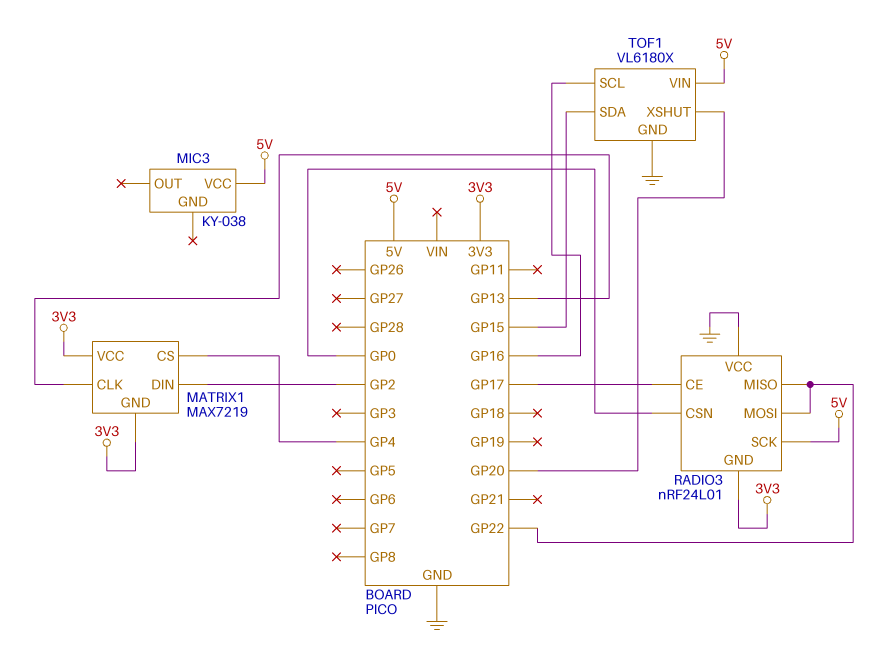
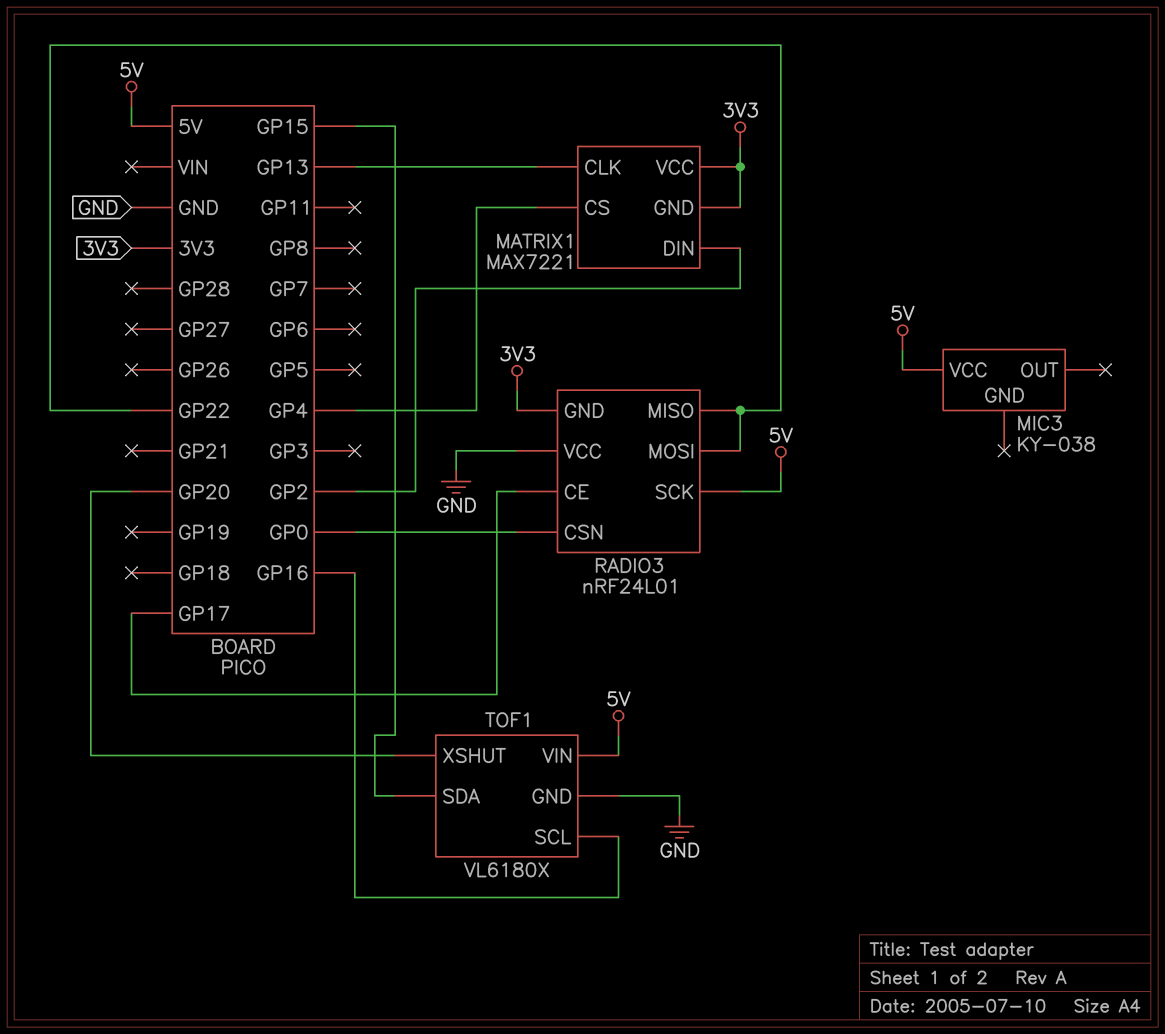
MATRIX1: MAX7219 -> MAX7221

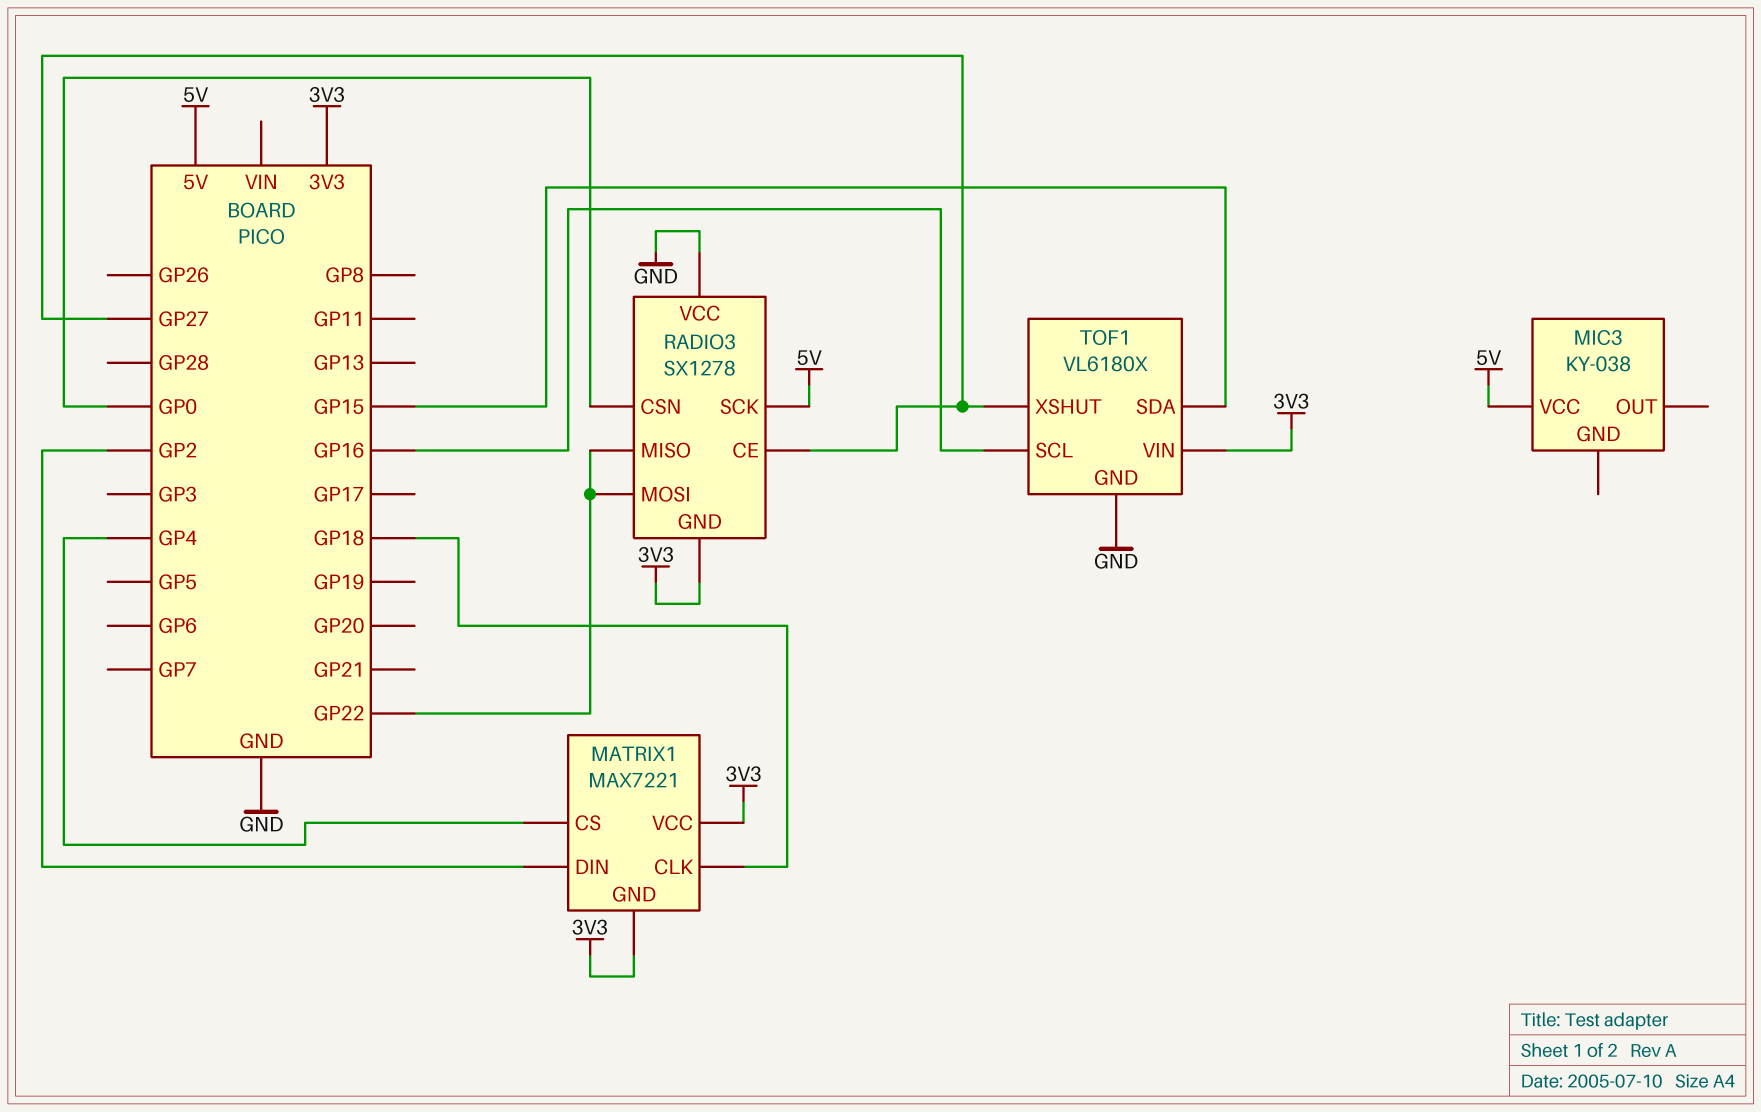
MATRIX1 pin CLK: GP13 -> GP18
RADIO3: nRF24L01 -> SX1278
RADIO3 pin CE: GP17 -> GP27
TOF1 pin VIN: 5V -> 3V3
TOF1 pin XSHUT: GP20 -> GP27

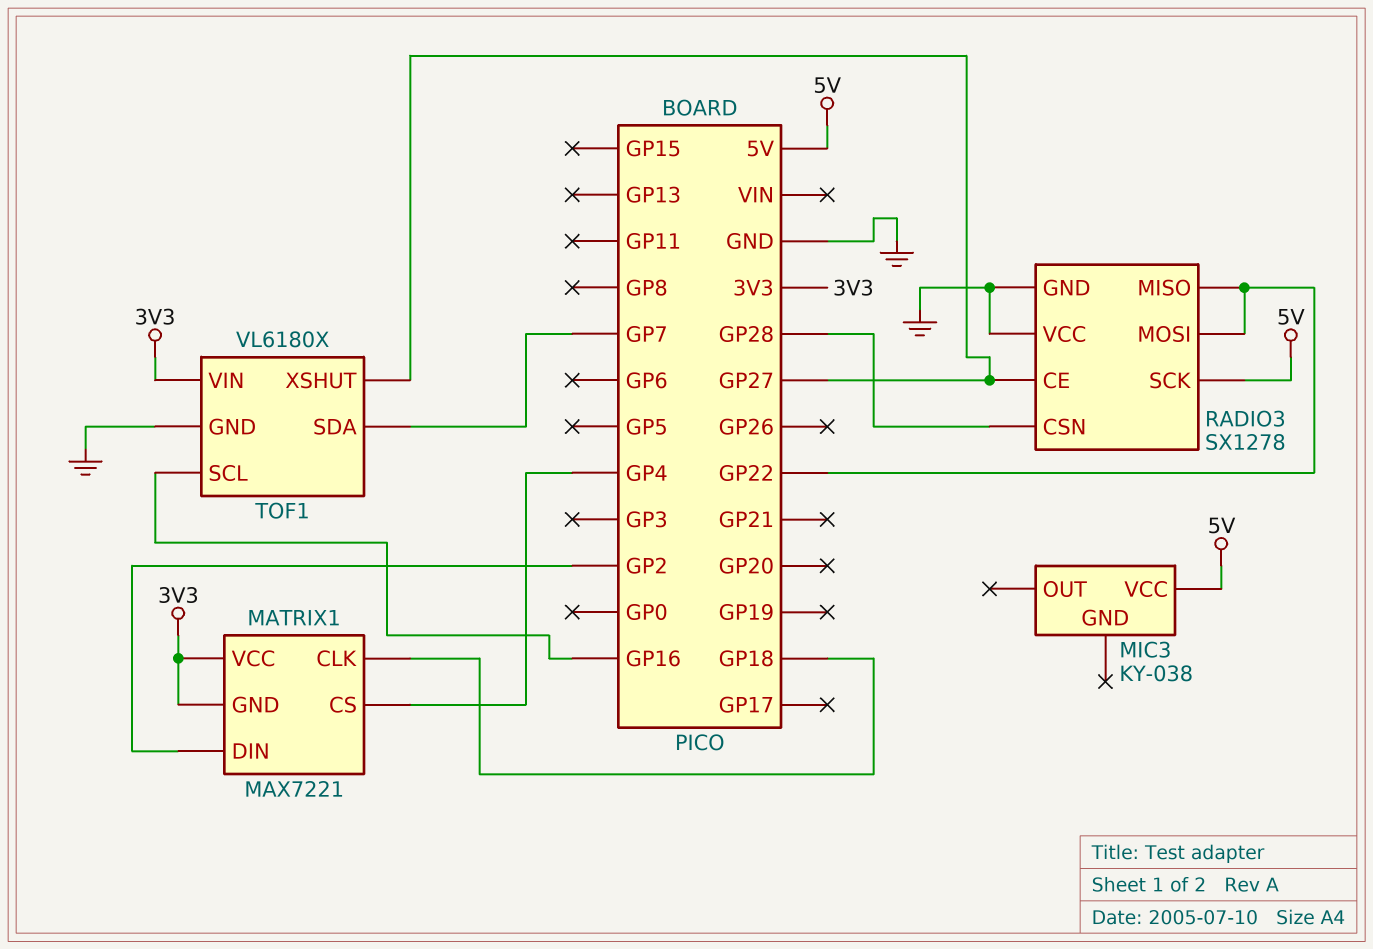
RADIO3 pin CSN: GP0 -> GP28
RADIO3 pin GND: 3V3 -> GND
TOF1 pin SDA: GP15 -> GP7

